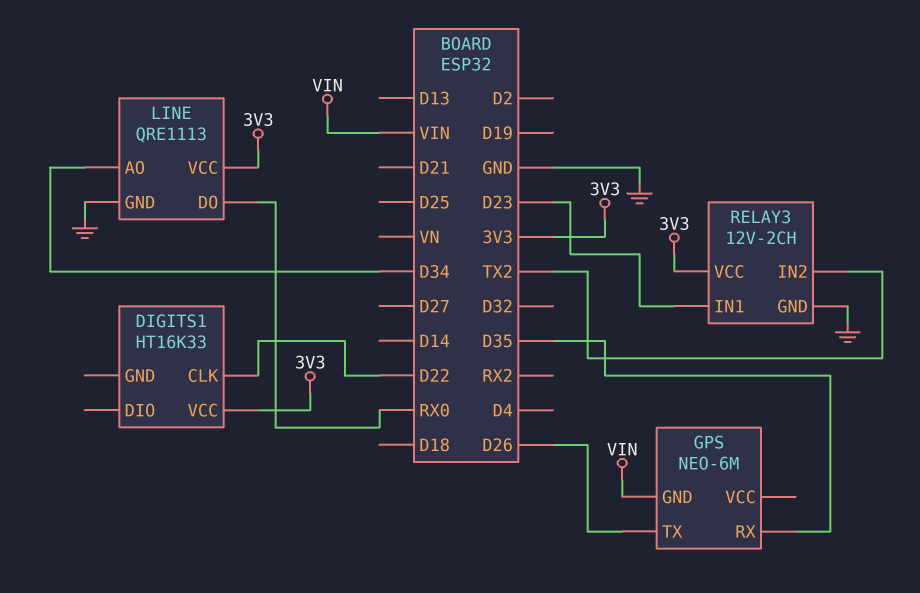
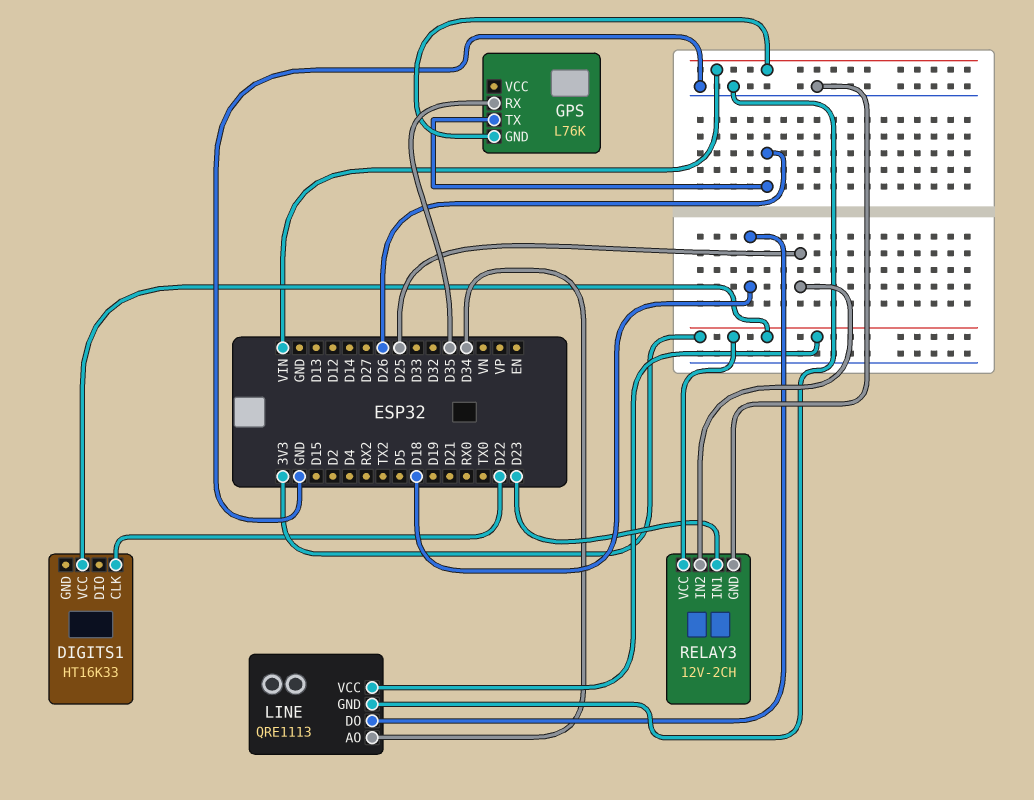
GPS: NEO-6M -> L76K
LINE pin DO: RX0 -> D18
RELAY3 pin IN2: TX2 -> D25

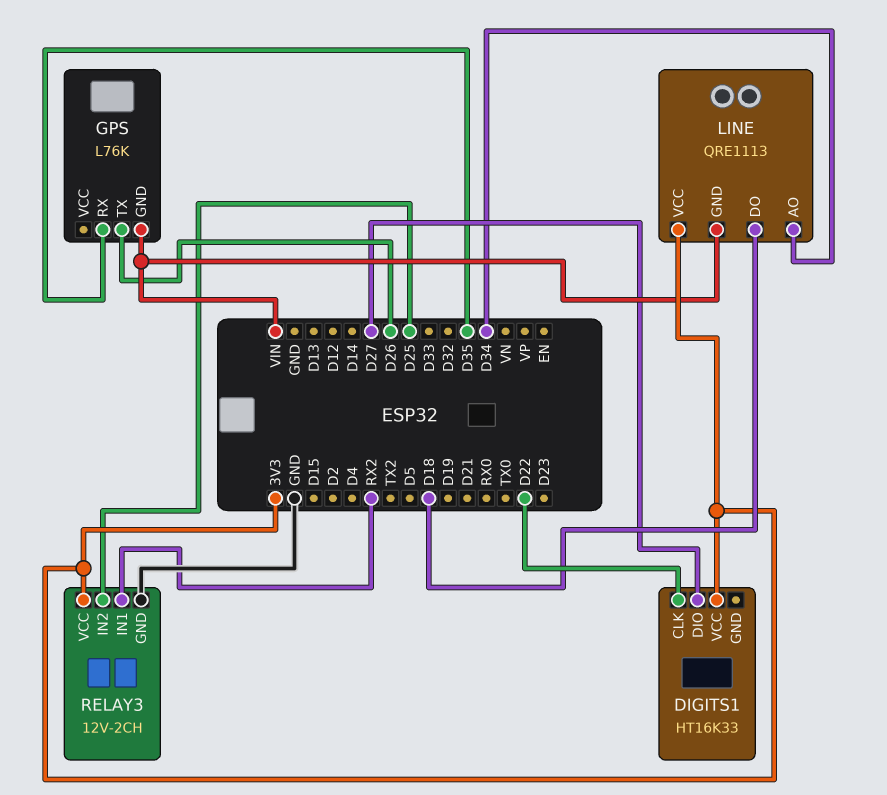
DIGITS1 pin DIO: none -> D27
LINE pin GND: GND -> VIN
RELAY3 pin IN1: D23 -> RX2

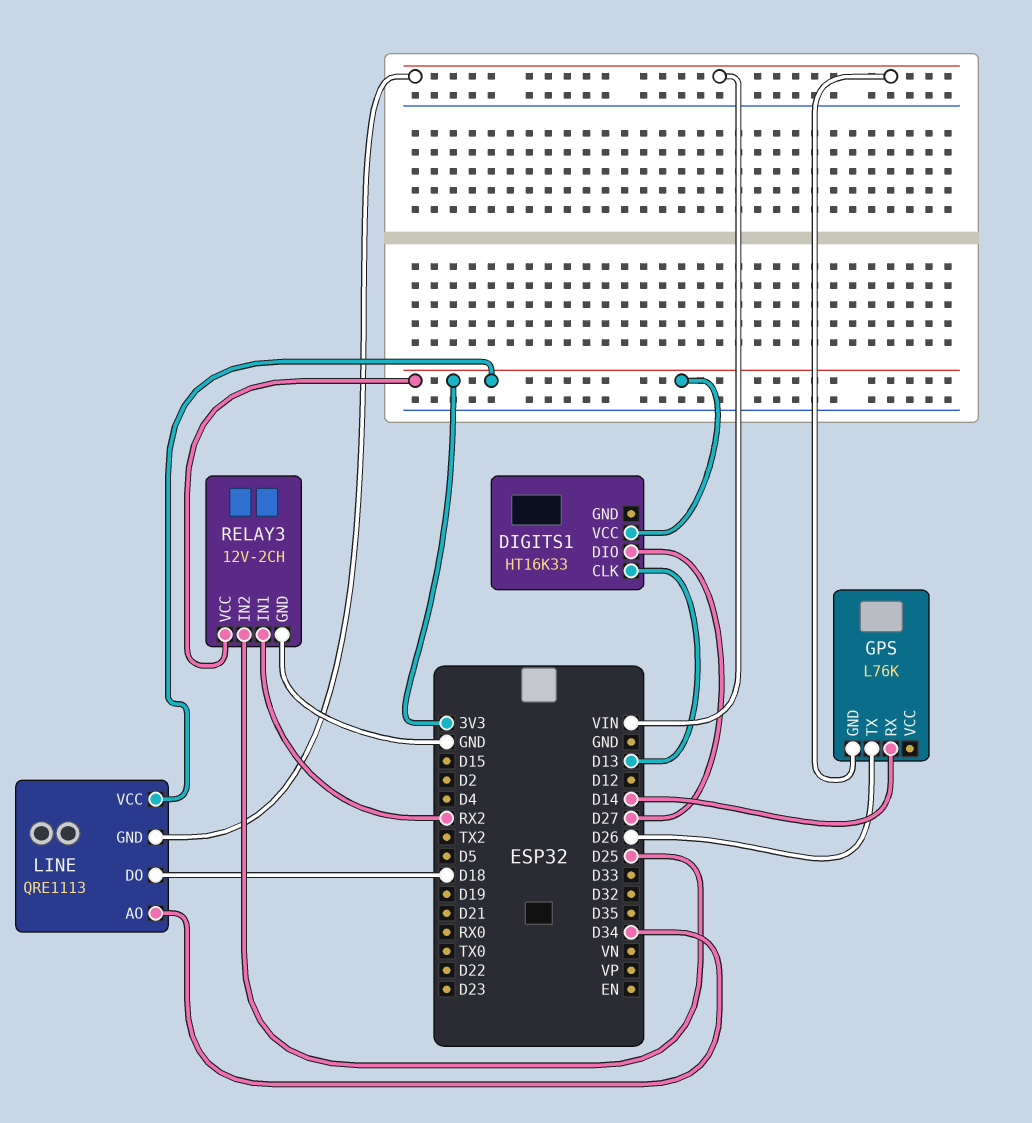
DIGITS1 pin CLK: D22 -> D13
GPS pin RX: D35 -> D14

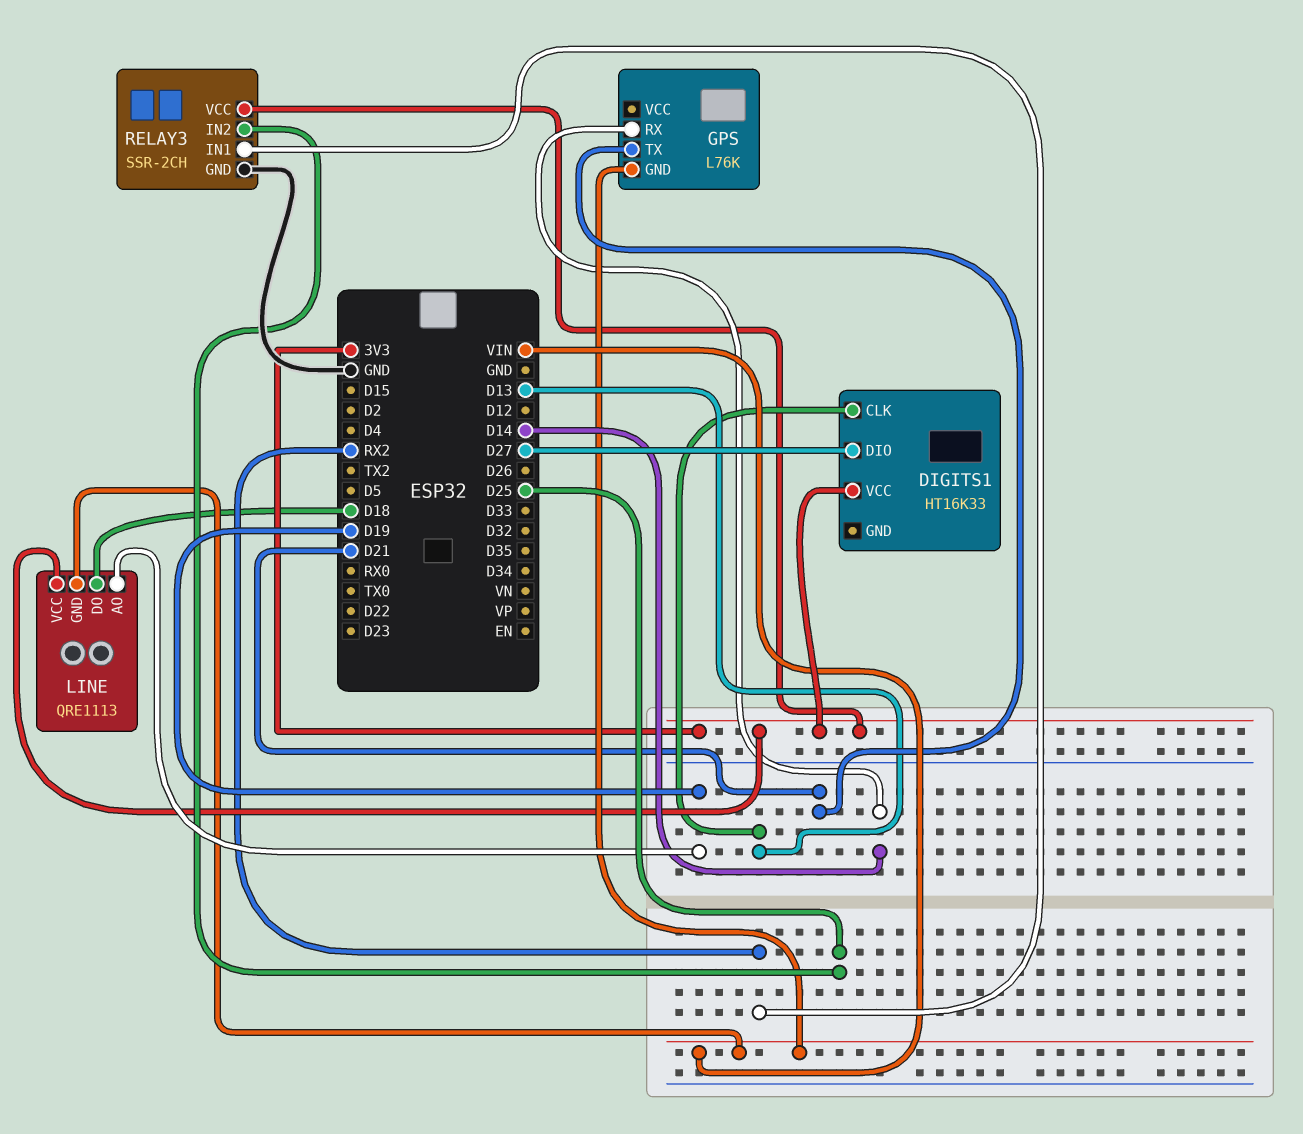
GPS pin TX: D26 -> D21
LINE pin AO: D34 -> D19
RELAY3: 12V-2CH -> SSR-2CH

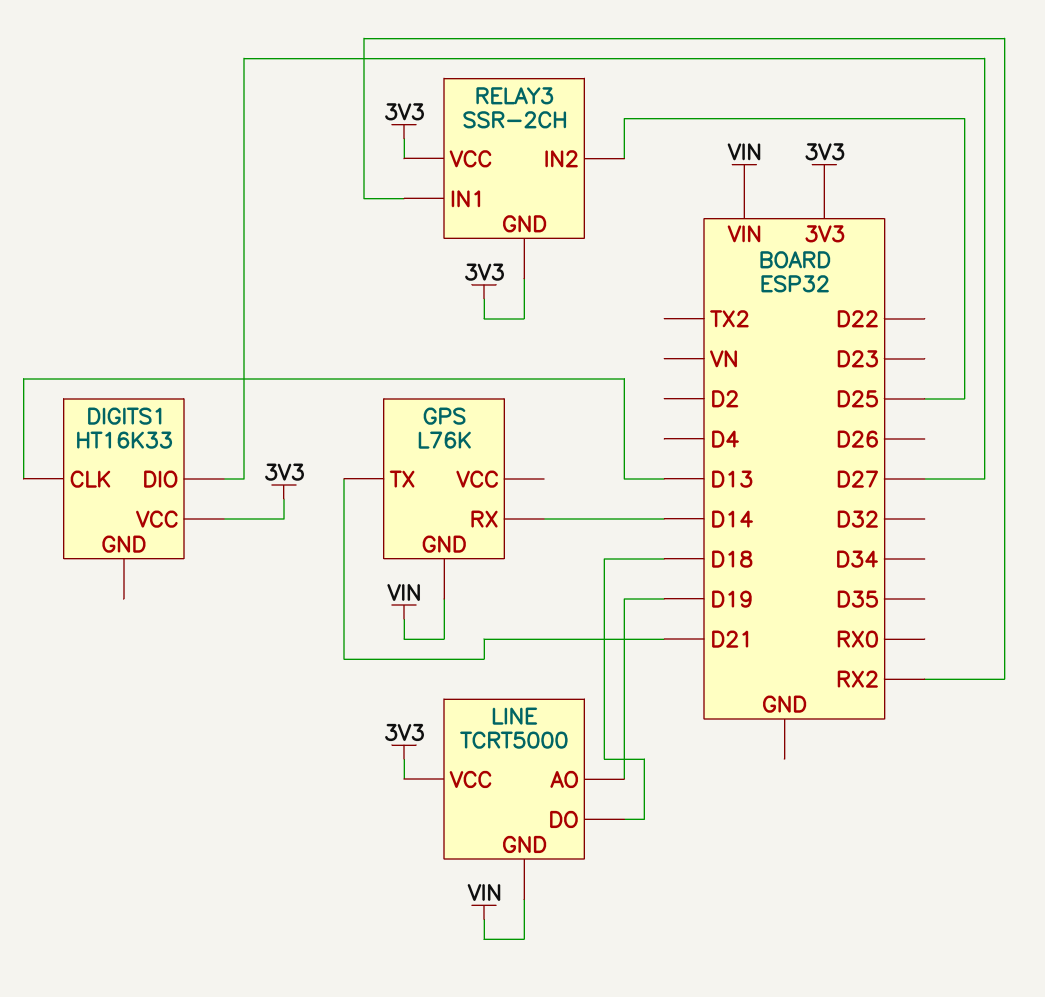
LINE: QRE1113 -> TCRT5000
RELAY3 pin GND: GND -> 3V3

